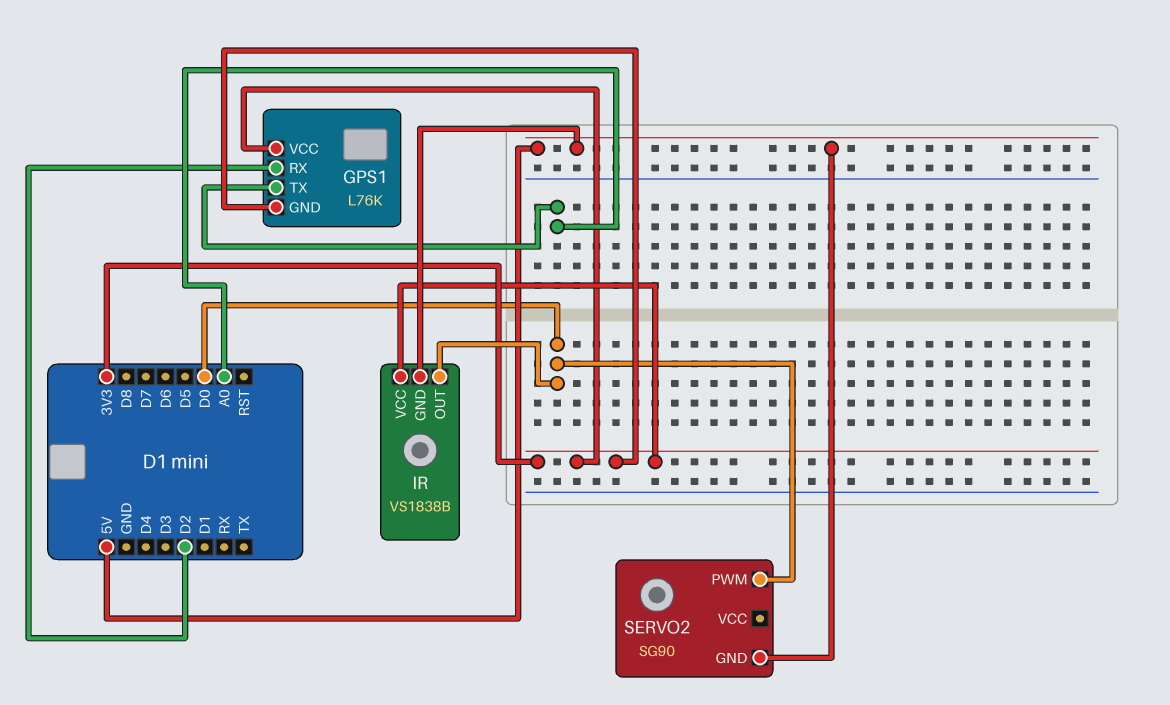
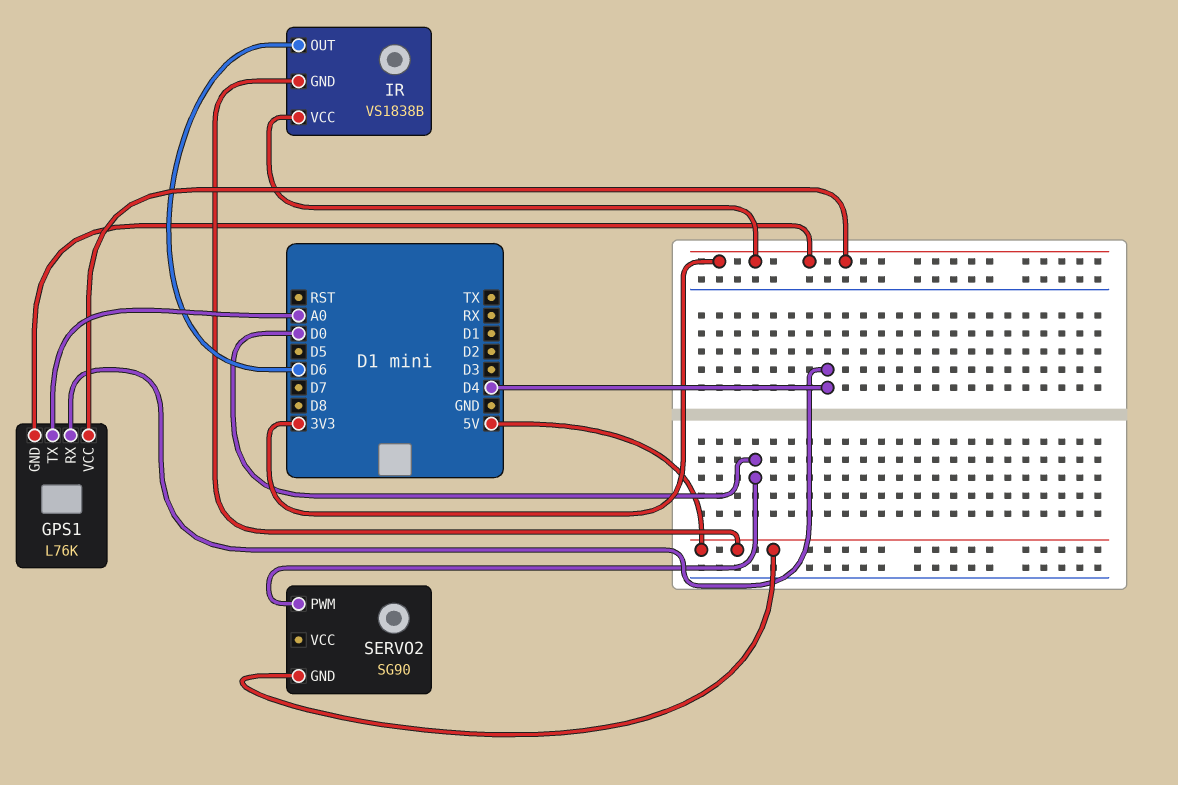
GPS1 pin RX: D2 -> D4
IR pin OUT: D0 -> D6

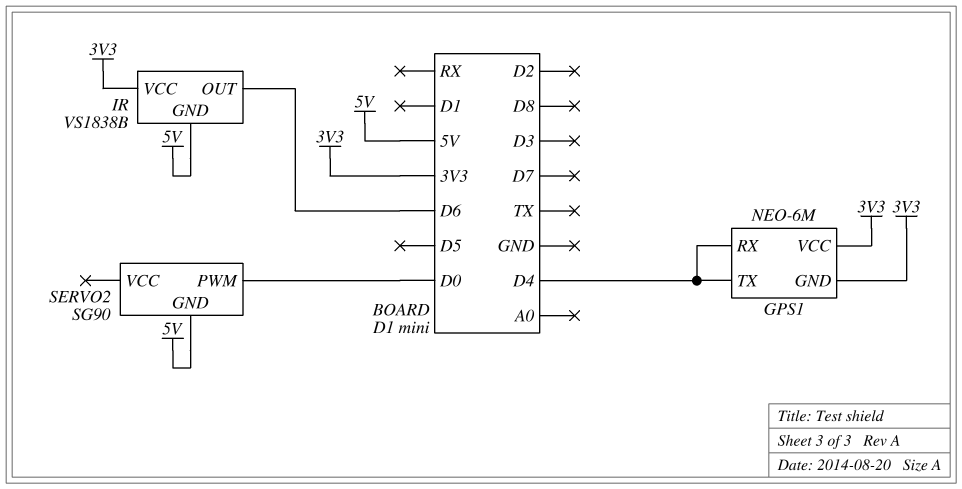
GPS1: L76K -> NEO-6M
GPS1 pin TX: A0 -> D4

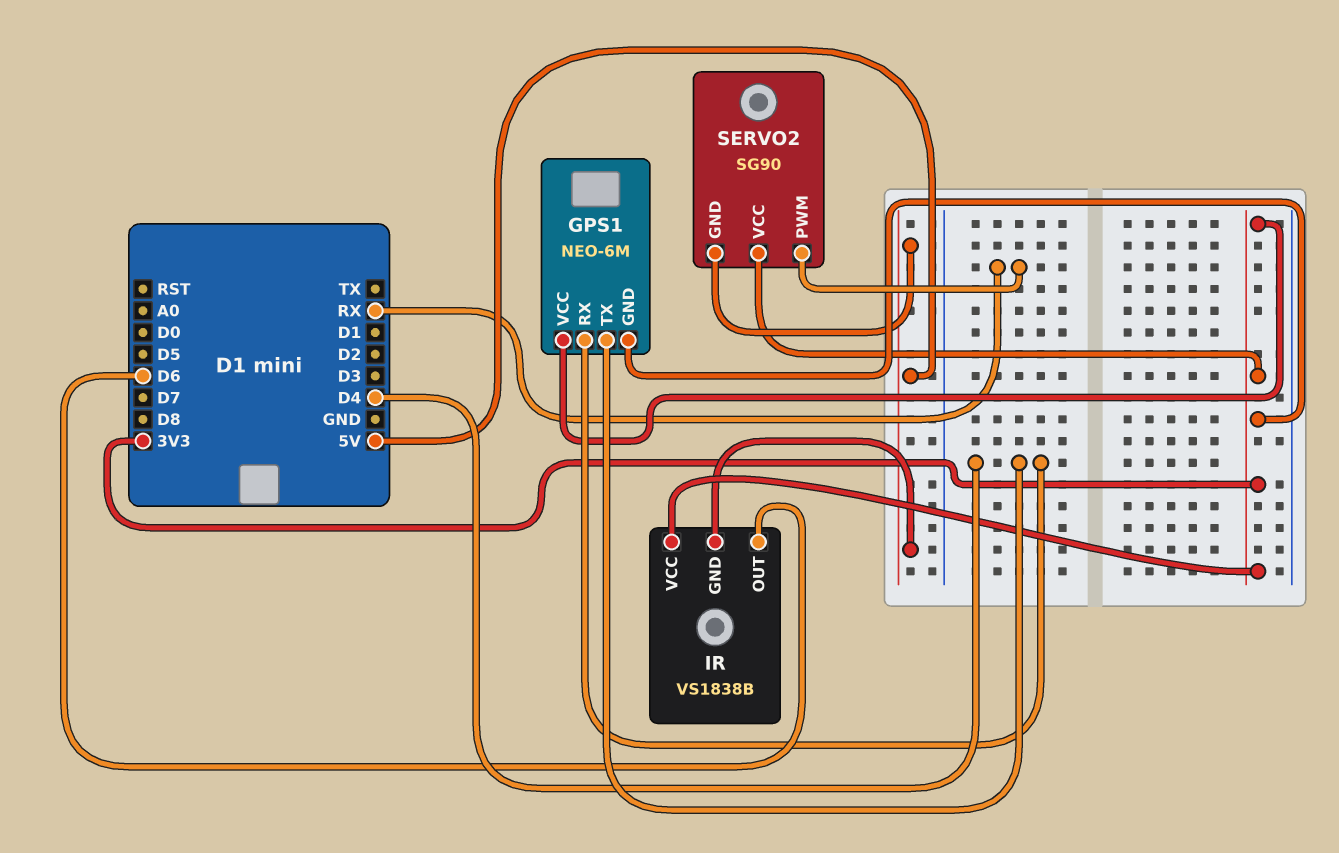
SERVO2 pin PWM: D0 -> RX
SERVO2 pin VCC: none -> 3V3

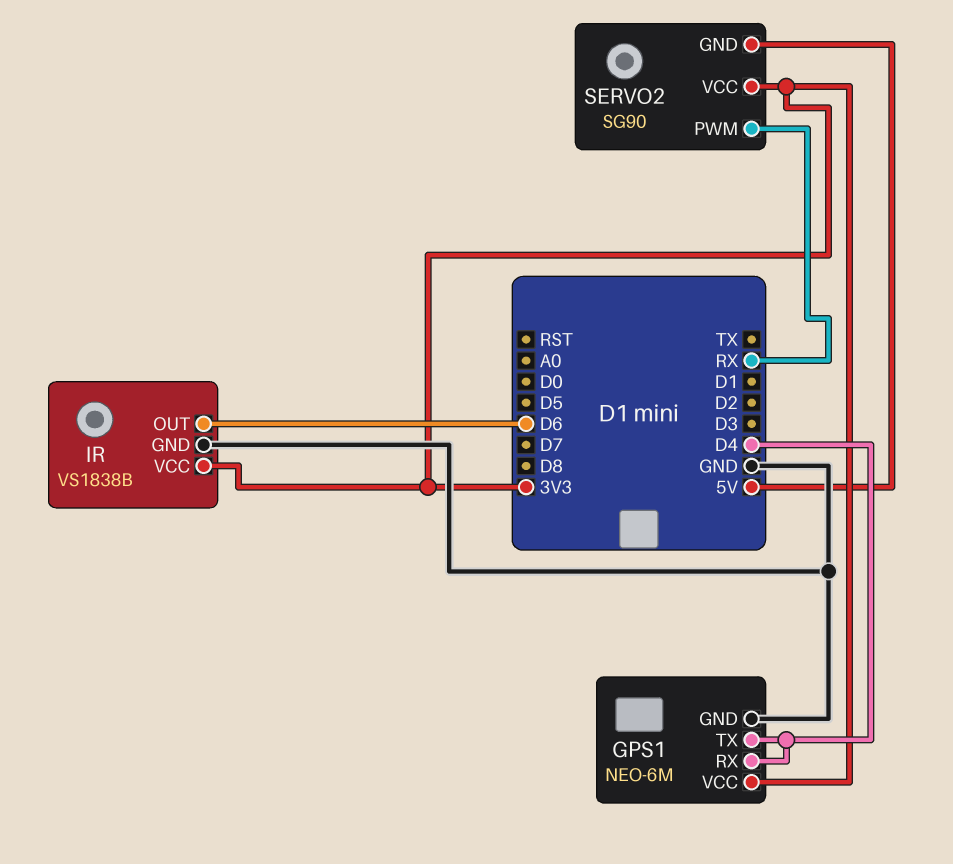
GPS1 pin GND: 3V3 -> GND
IR pin GND: 5V -> GND

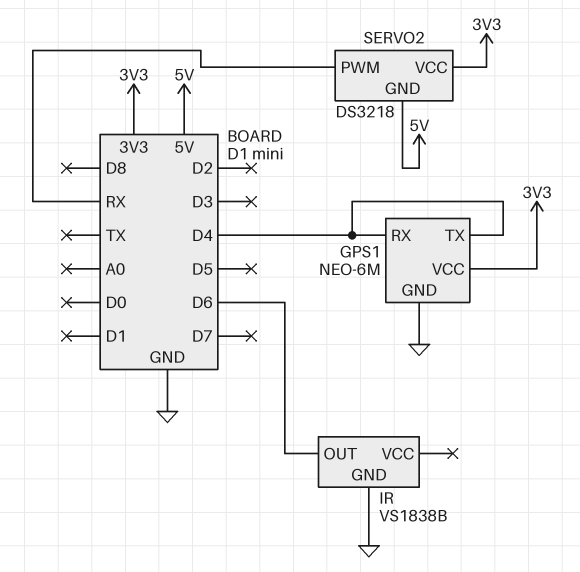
IR pin VCC: 3V3 -> none
SERVO2: SG90 -> DS3218

